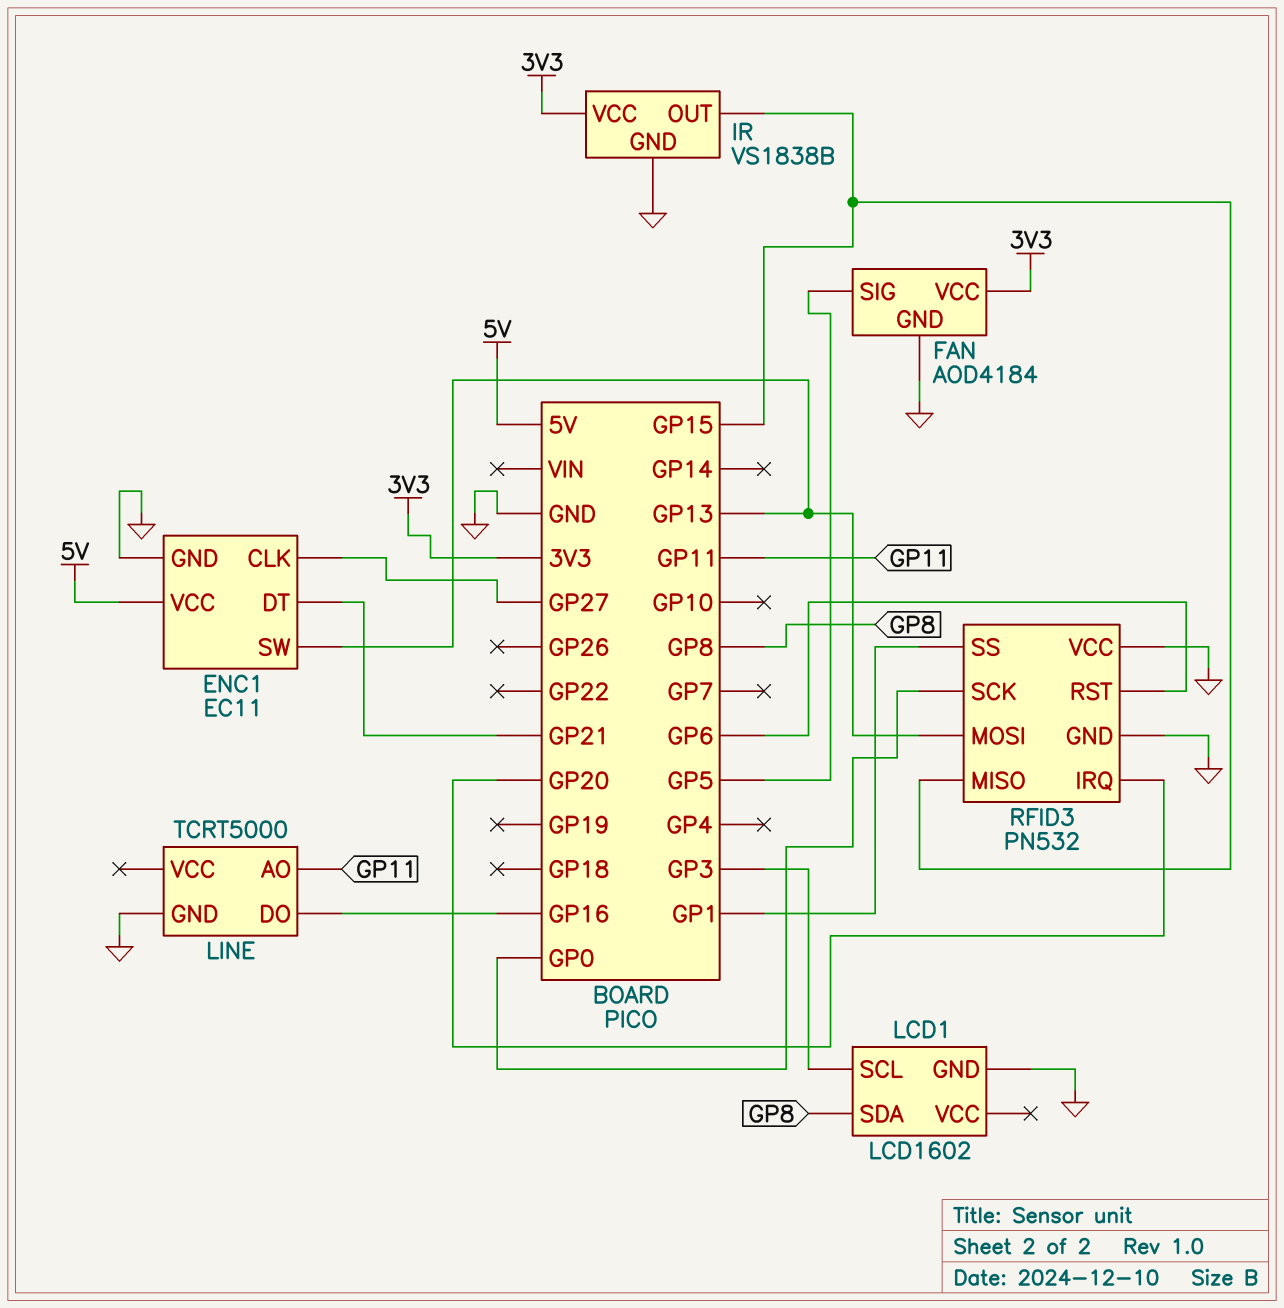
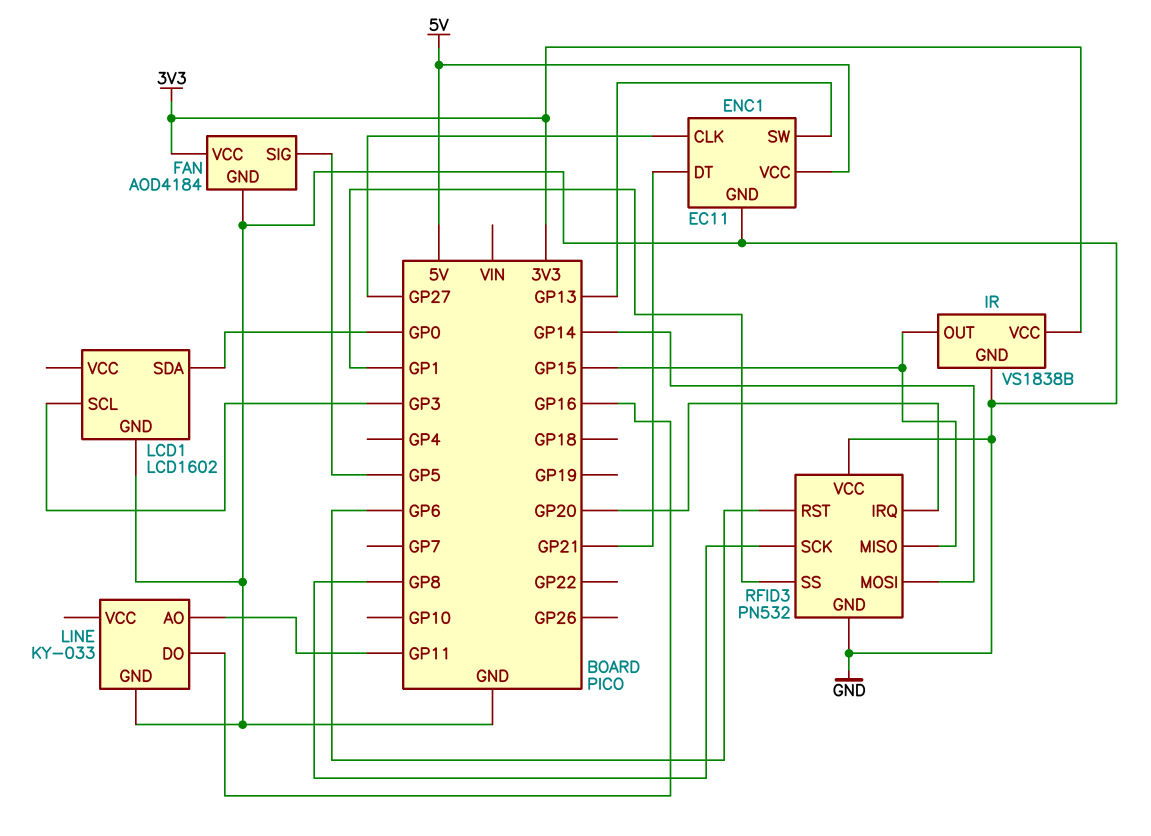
LCD1 pin SDA: GP8 -> GP0
LINE: TCRT5000 -> KY-033
RFID3 pin MOSI: GP13 -> GP14
RFID3 pin SCK: GP0 -> GP8

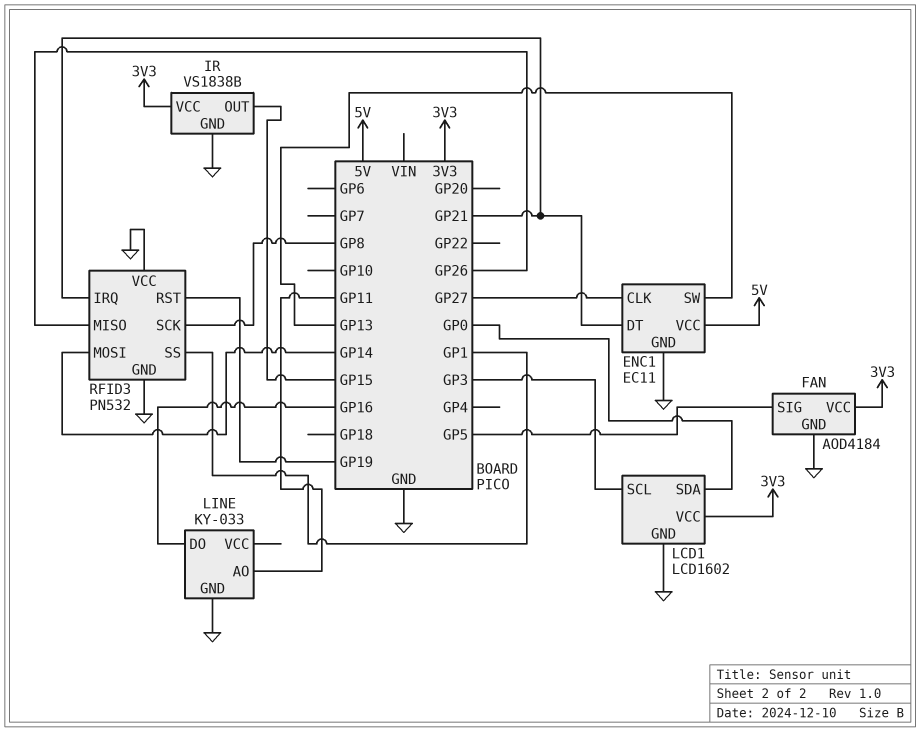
LCD1 pin VCC: none -> 3V3
RFID3 pin IRQ: GP20 -> GP21
RFID3 pin MISO: GP15 -> GP26
RFID3 pin RST: GP6 -> GP19

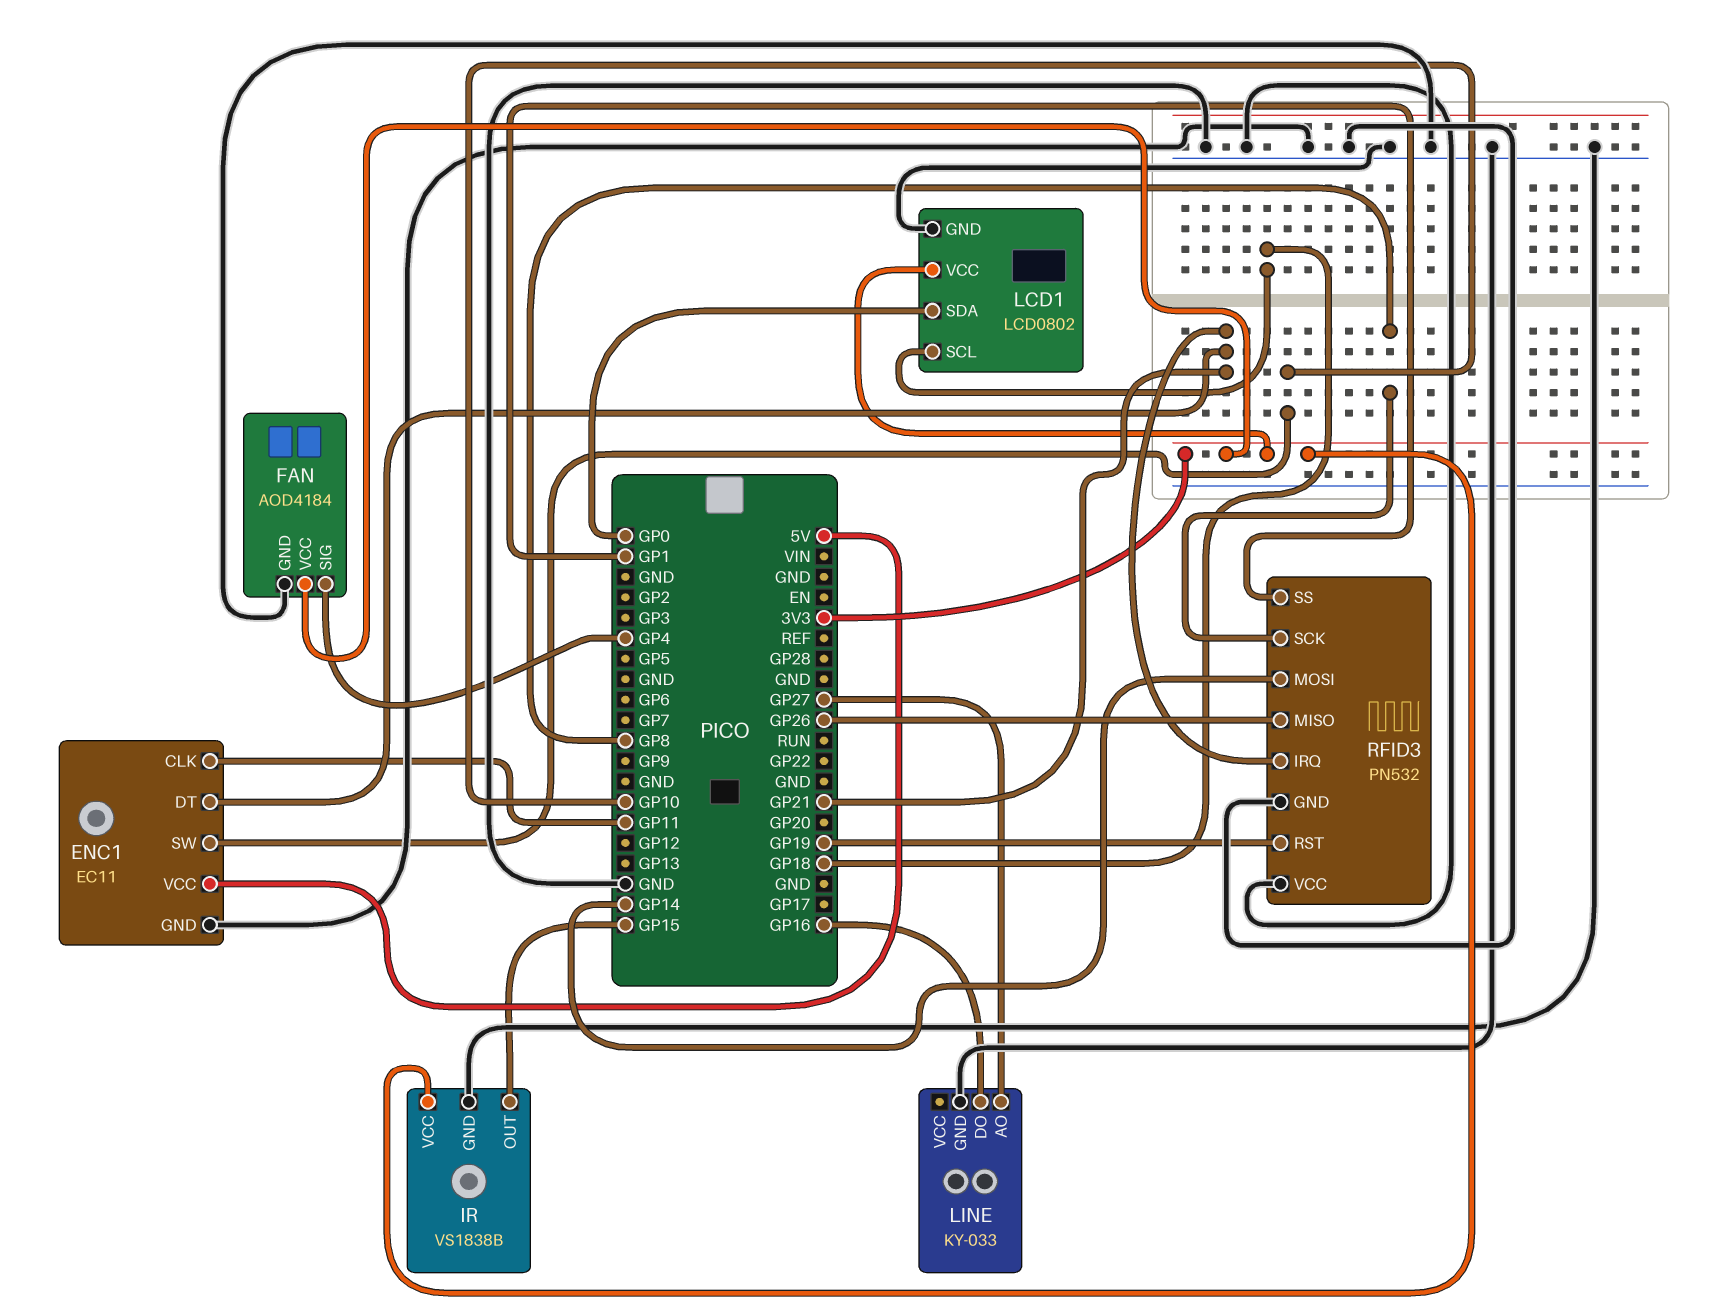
ENC1 pin CLK: GP27 -> GP11
ENC1 pin SW: GP13 -> GP10
FAN pin SIG: GP5 -> GP4
LCD1: LCD1602 -> LCD0802
LCD1 pin SCL: GP3 -> GP18
LINE pin AO: GP11 -> GP27

